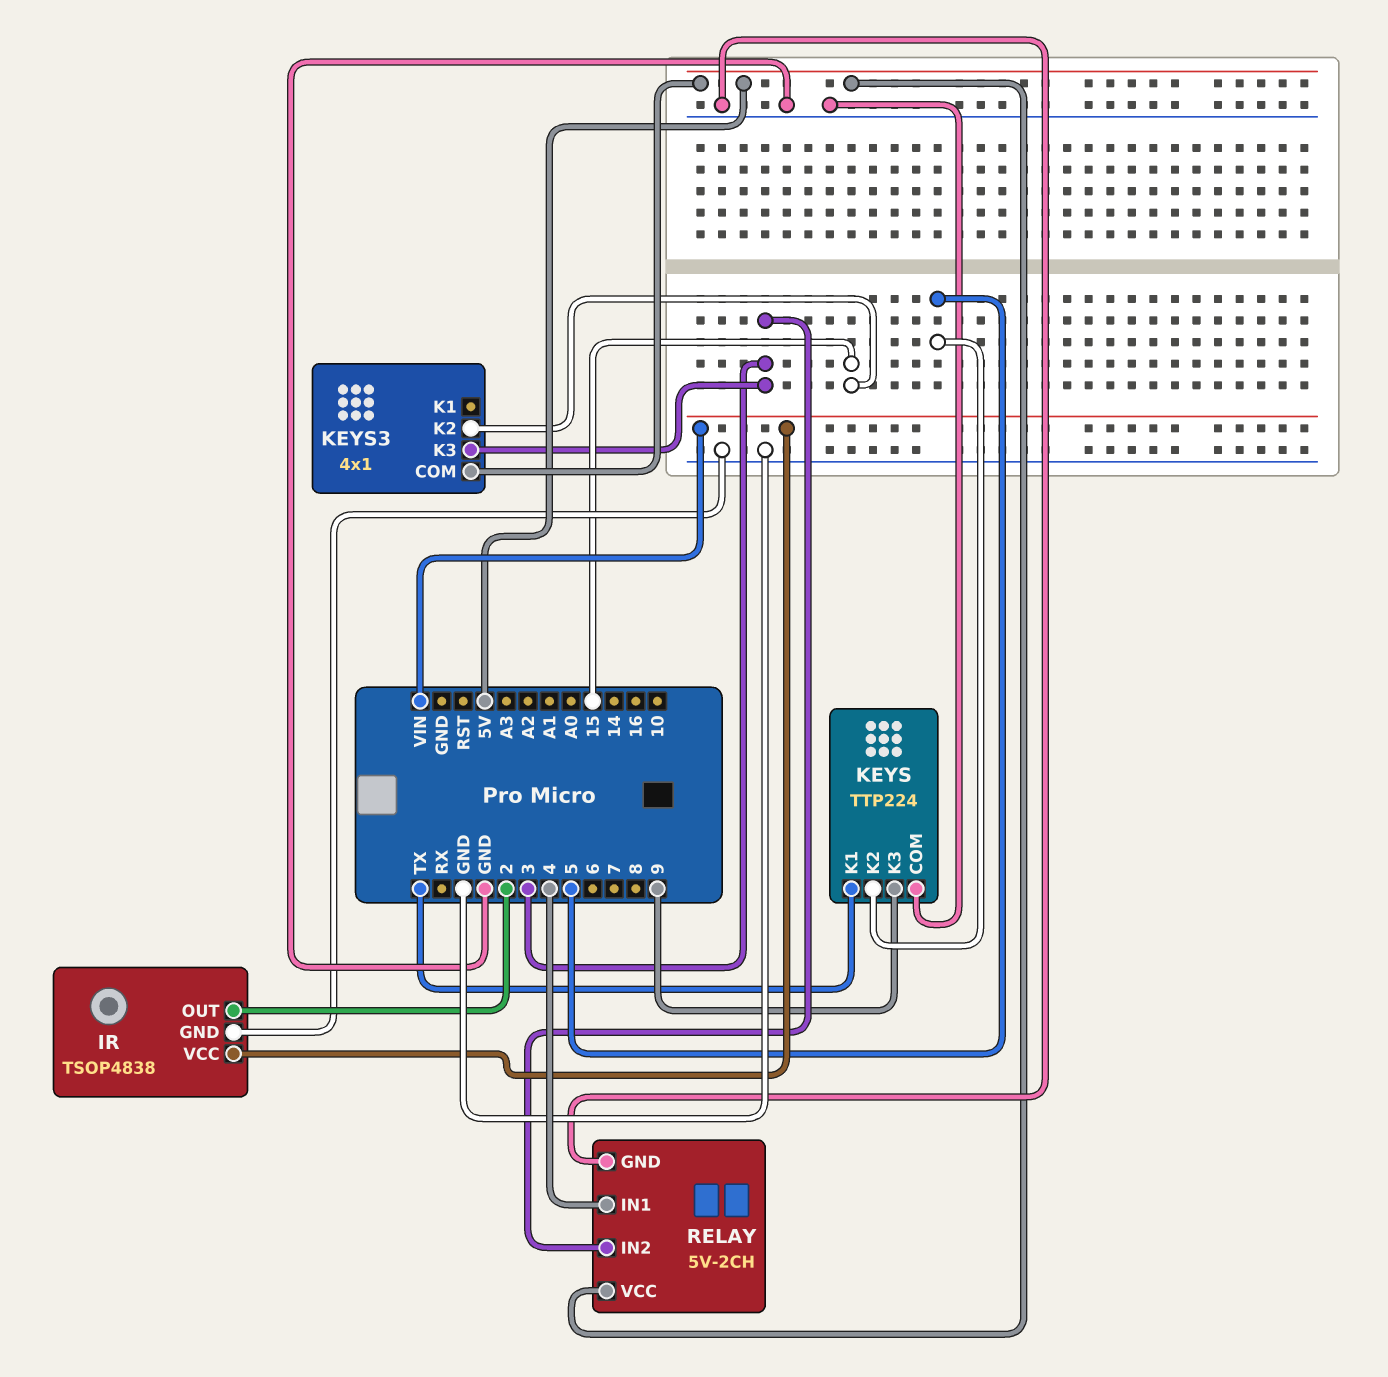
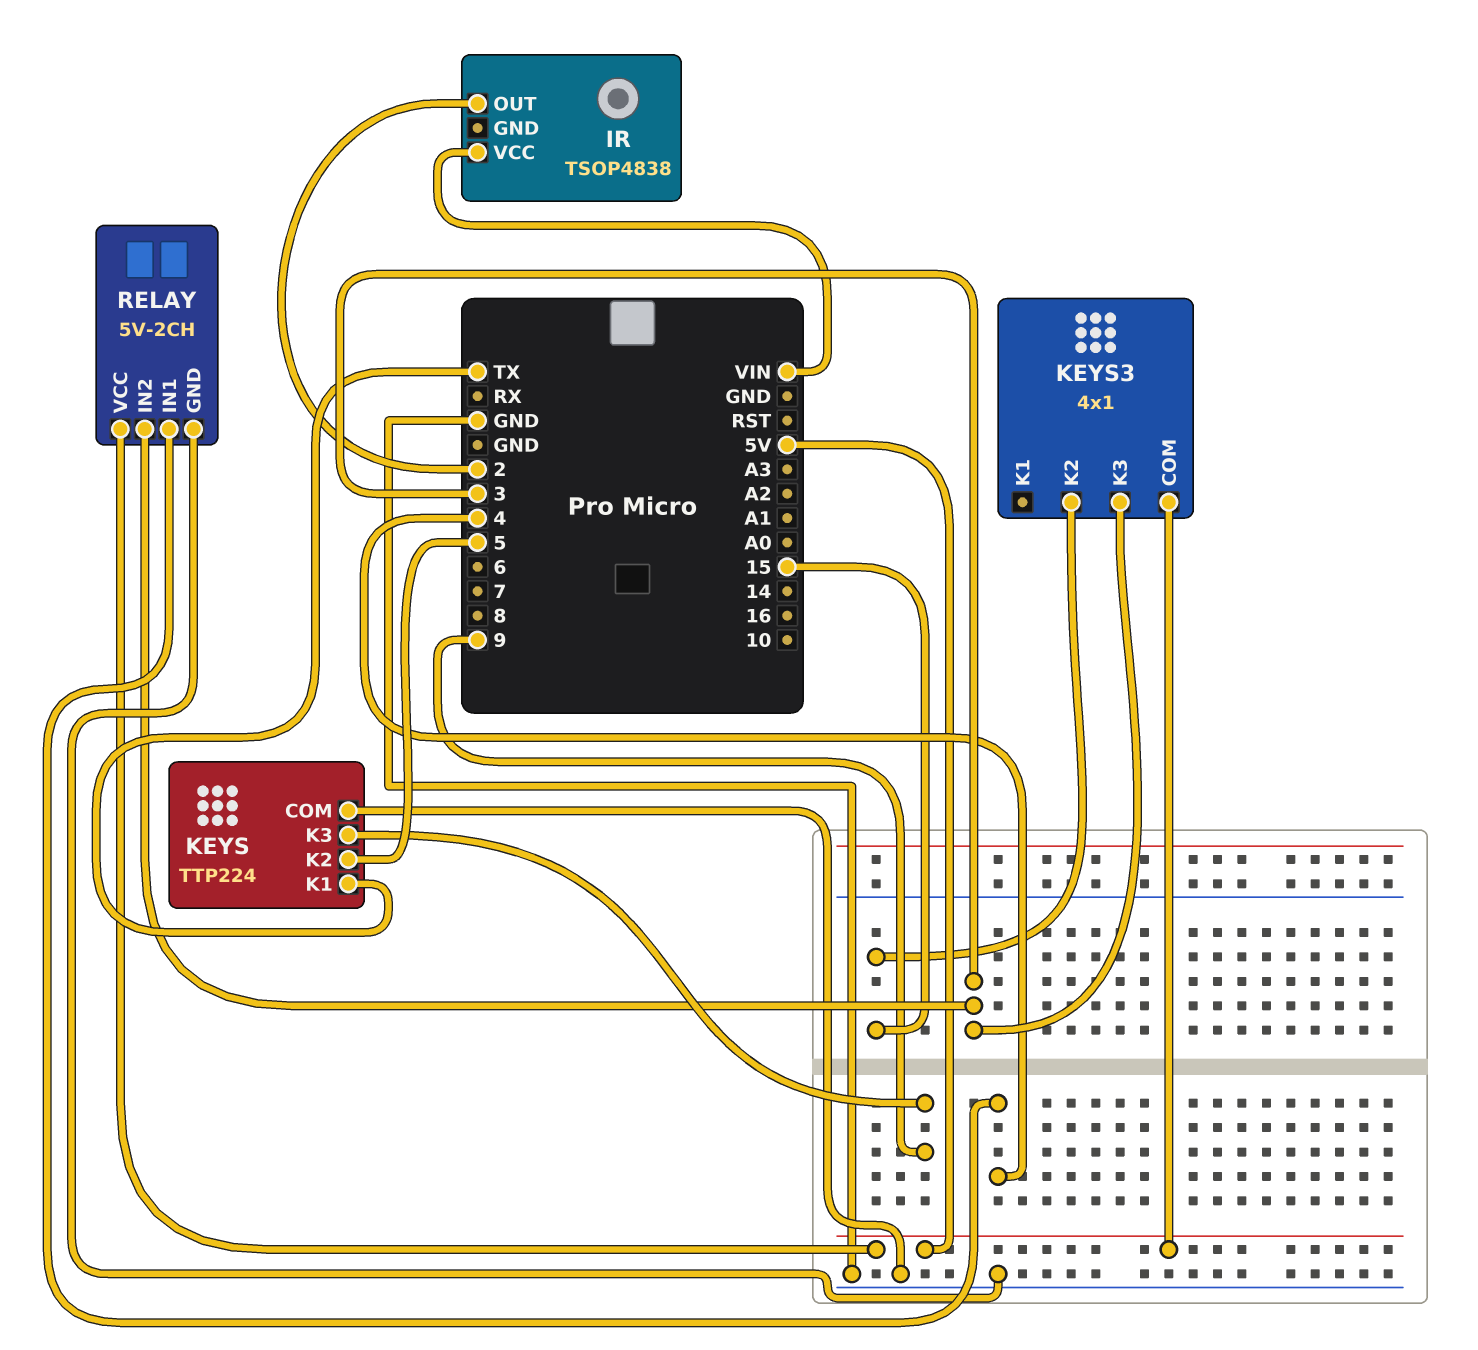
IR pin GND: GND -> none

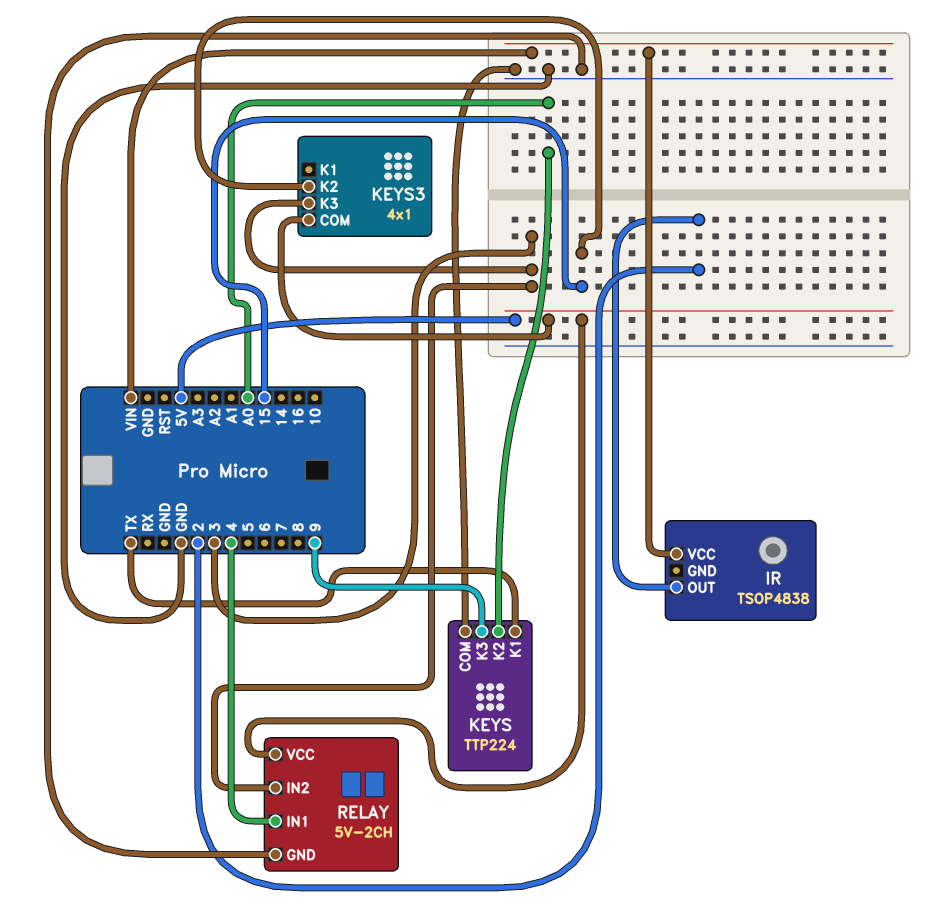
KEYS pin K2: 5 -> A0

